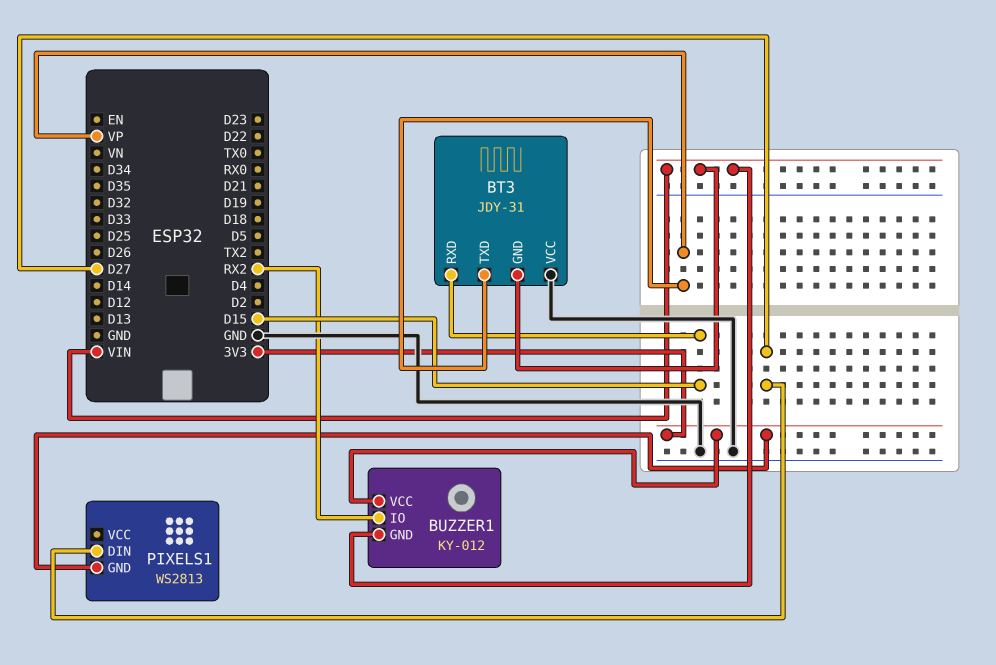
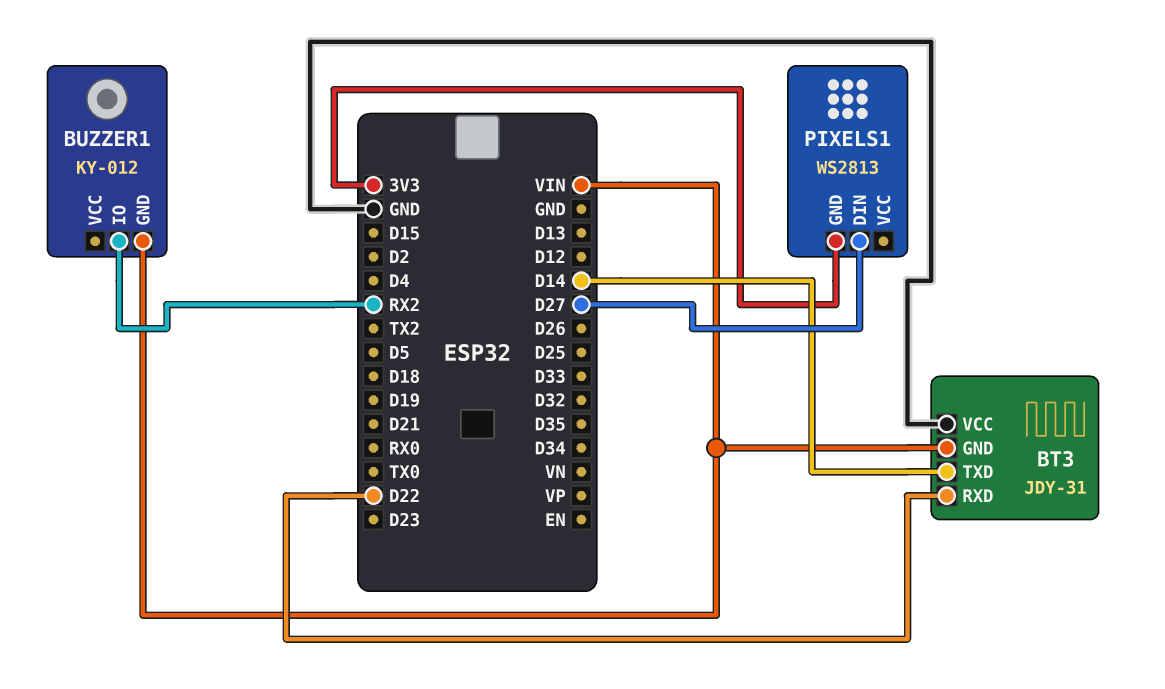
BT3 pin RXD: D15 -> D22
BT3 pin TXD: VP -> D14
BUZZER1 pin VCC: 3V3 -> none

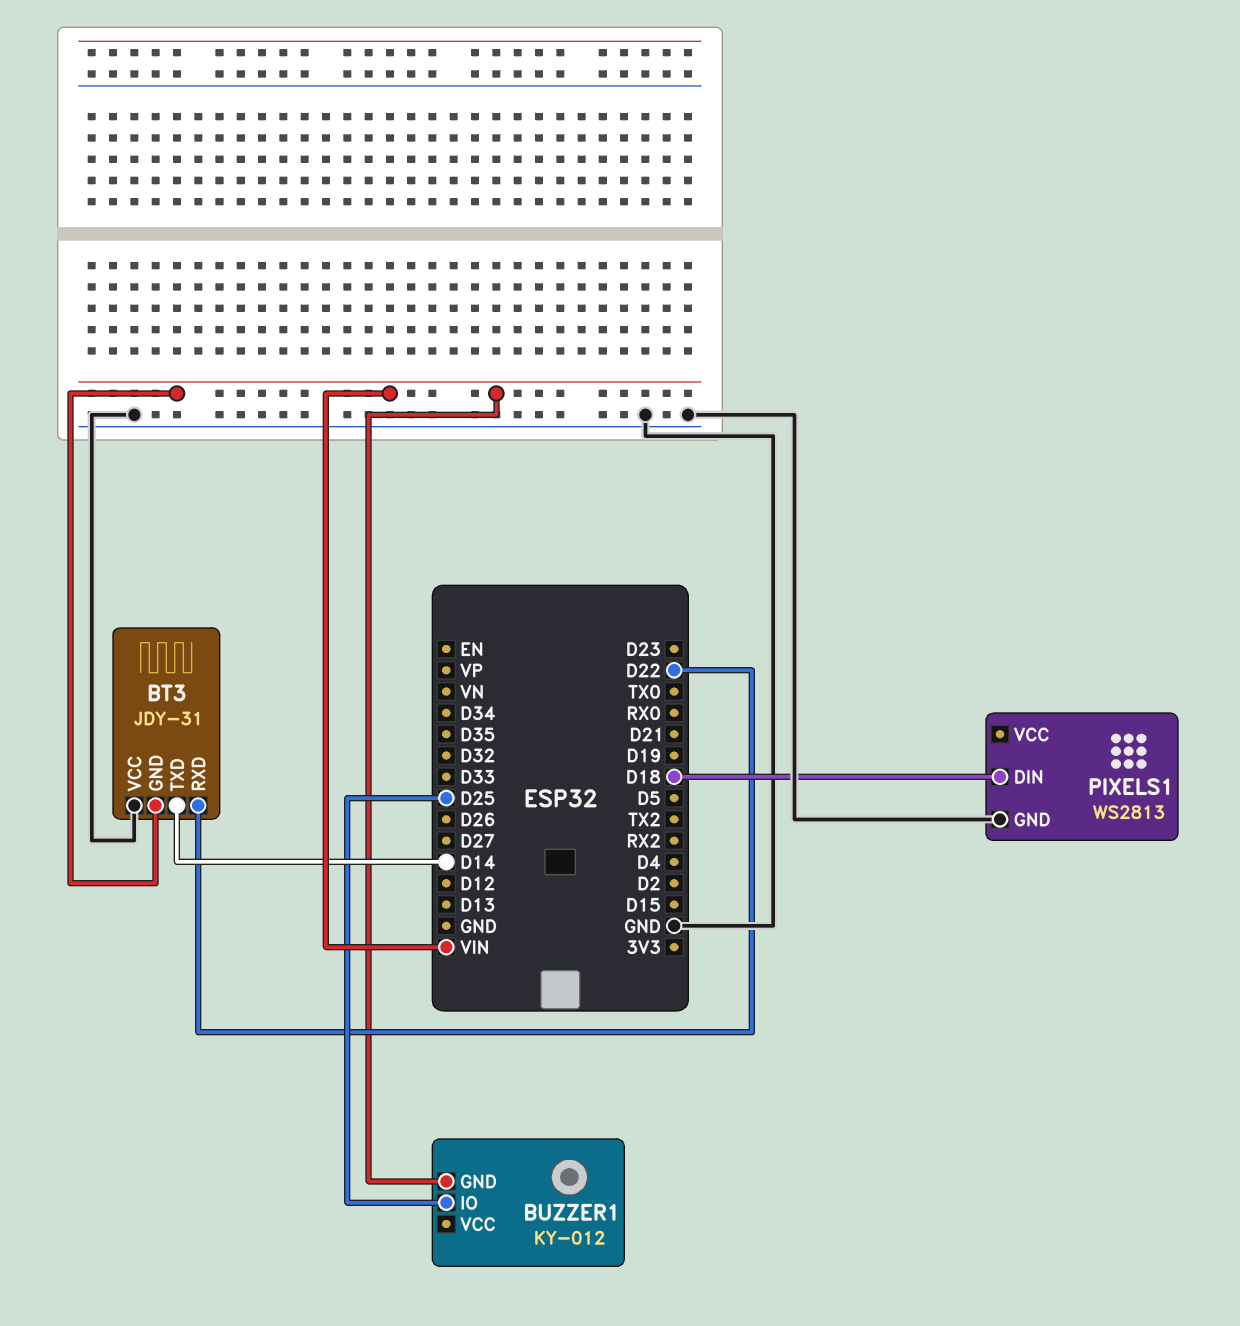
BUZZER1 pin IO: RX2 -> D25
PIXELS1 pin DIN: D27 -> D18
PIXELS1 pin GND: 3V3 -> GND

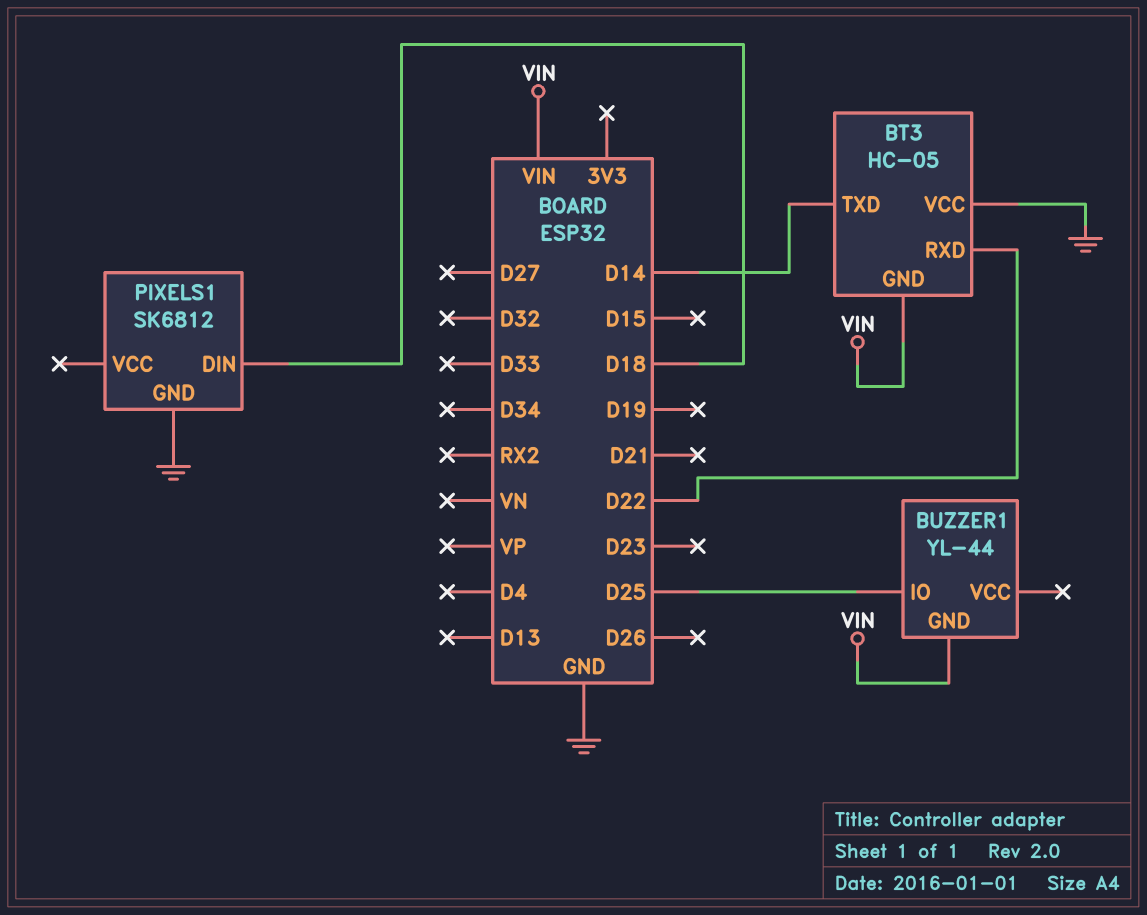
BT3: JDY-31 -> HC-05
BUZZER1: KY-012 -> YL-44
PIXELS1: WS2813 -> SK6812

